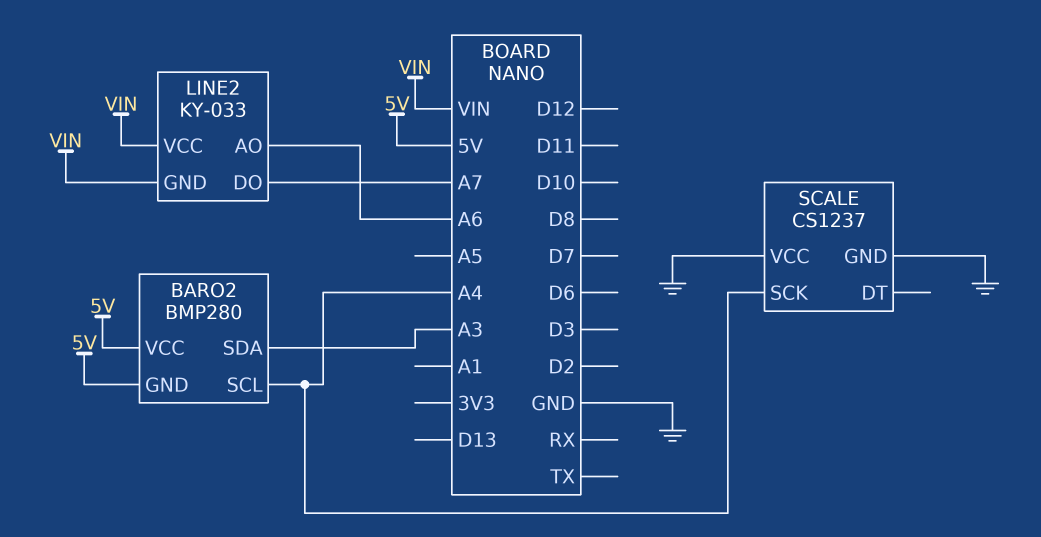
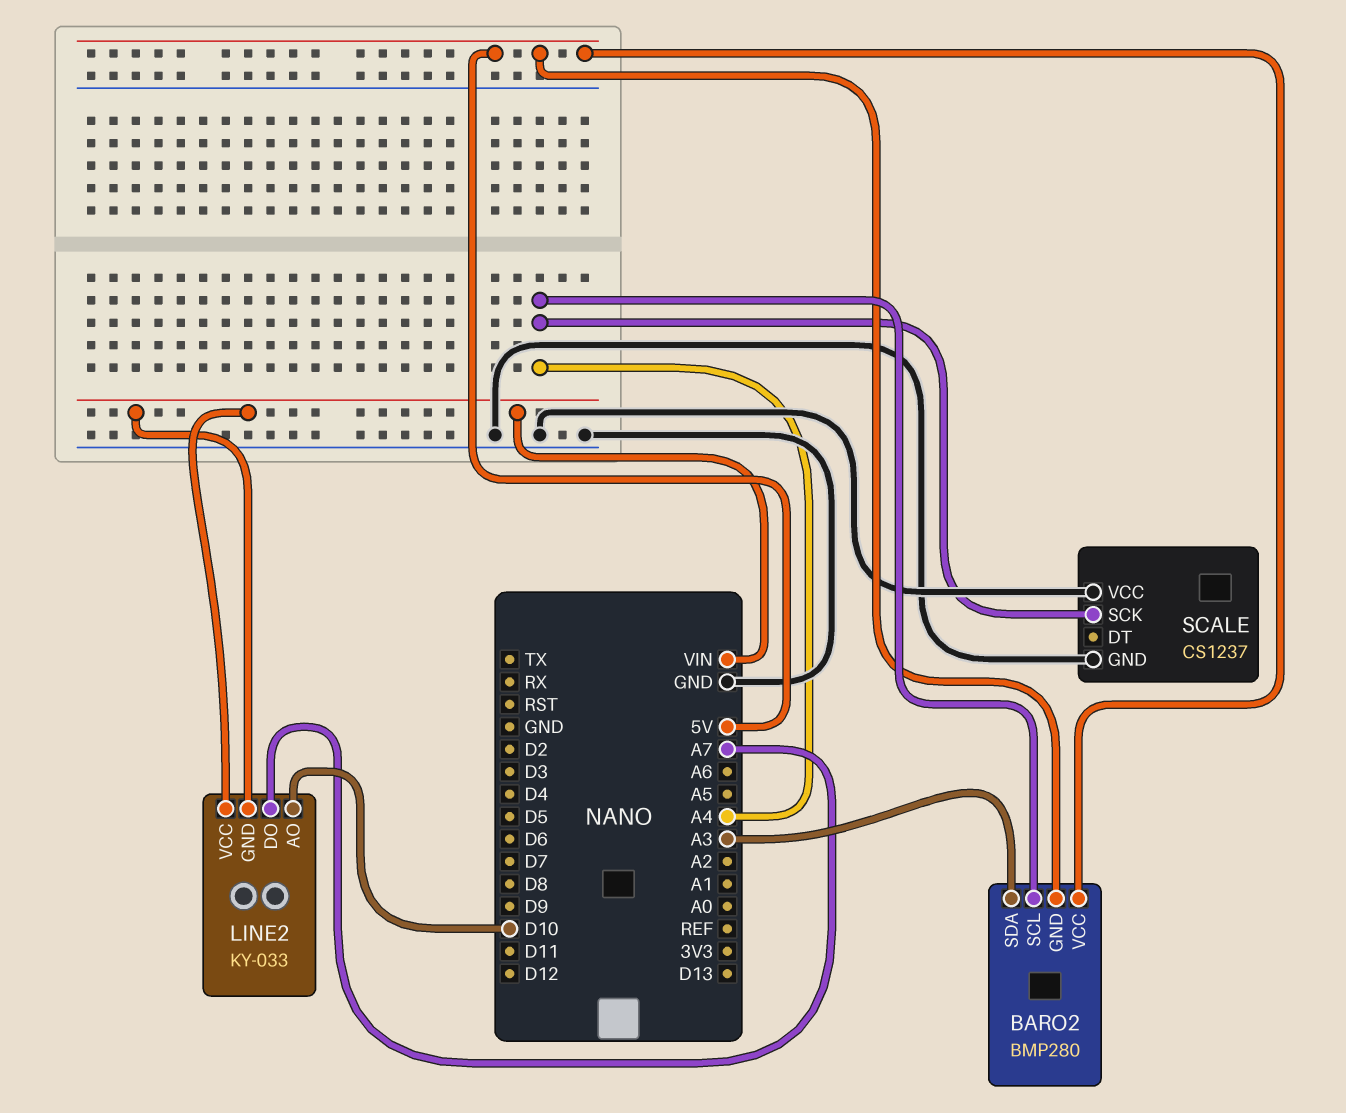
LINE2 pin AO: A6 -> D10

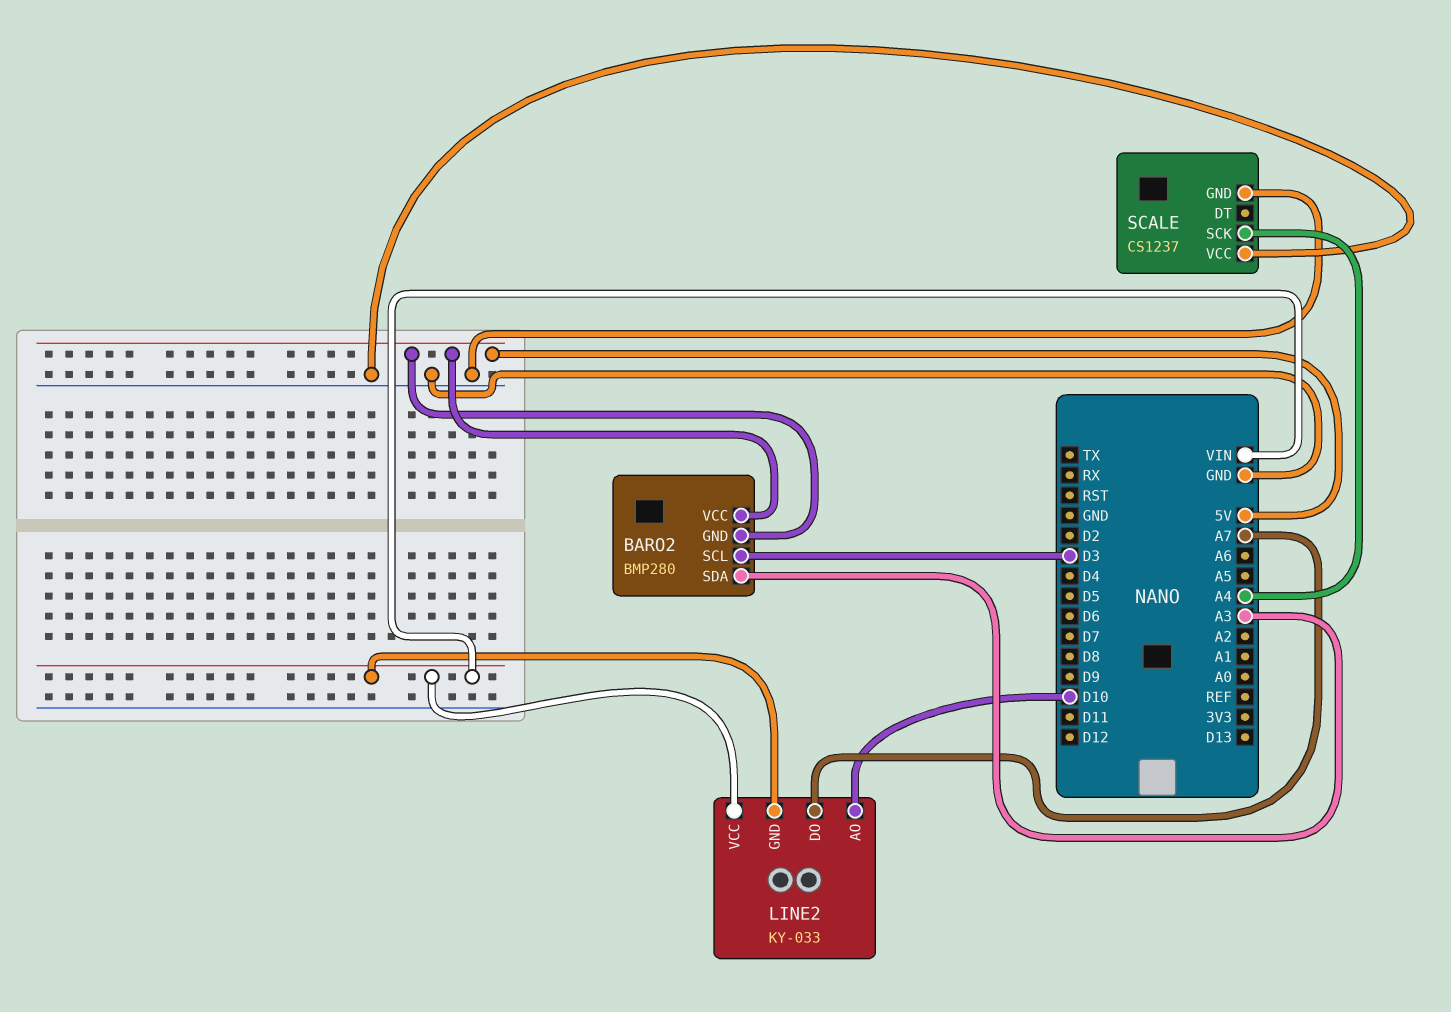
BARO2 pin SCL: A4 -> D3

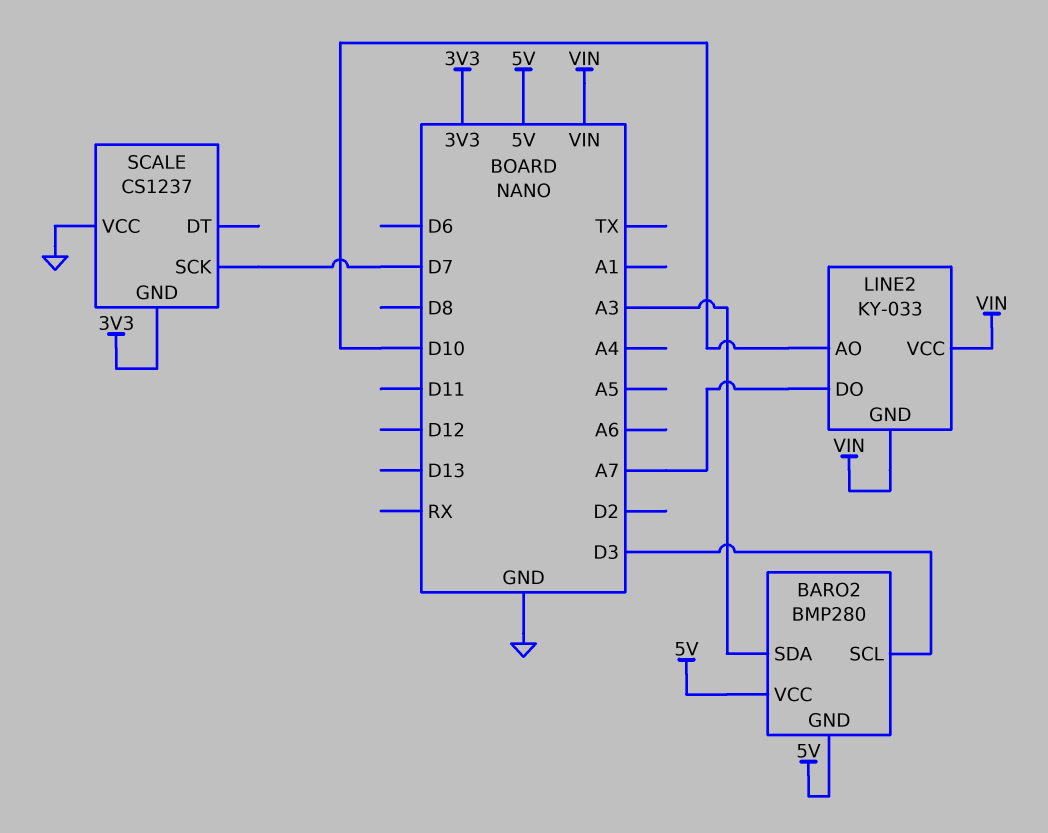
SCALE pin GND: GND -> 3V3
SCALE pin SCK: A4 -> D7

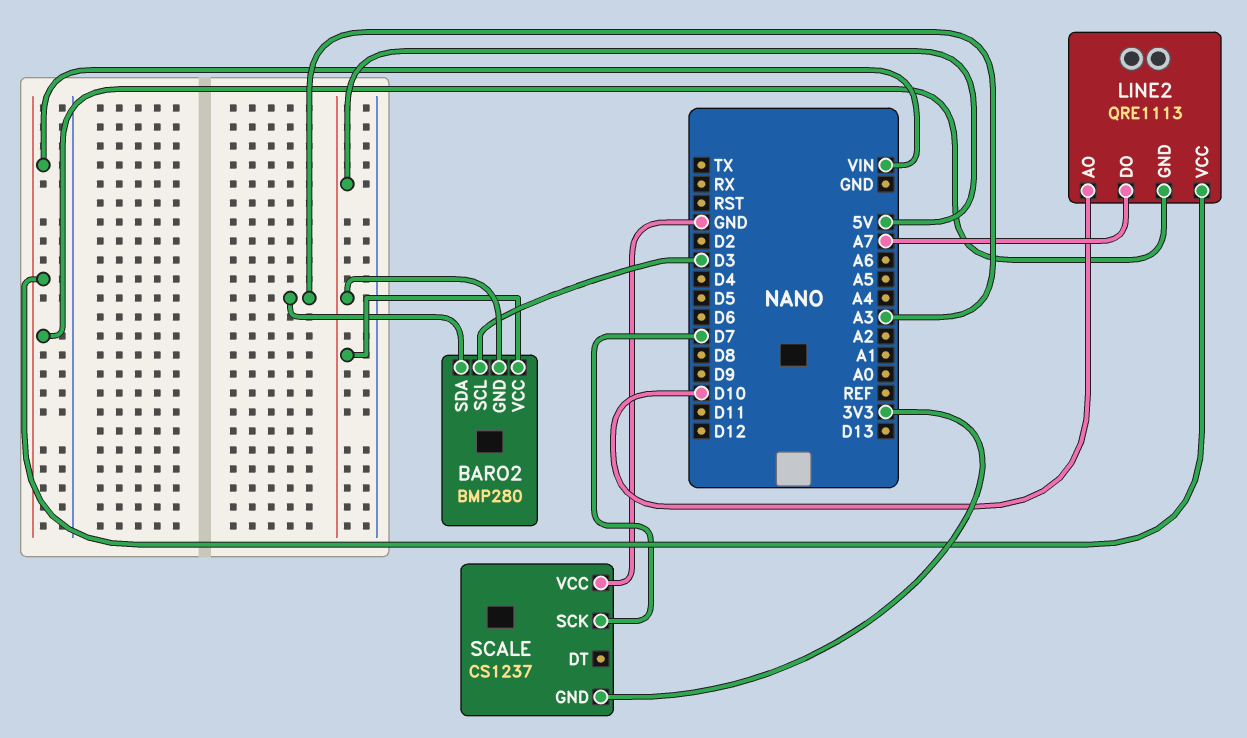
LINE2: KY-033 -> QRE1113

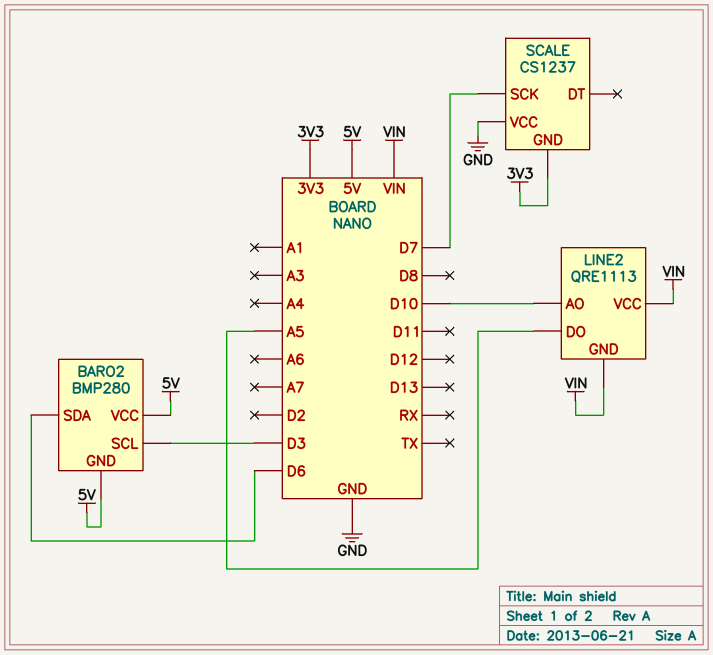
BARO2 pin SDA: A3 -> D6
LINE2 pin DO: A7 -> A5

